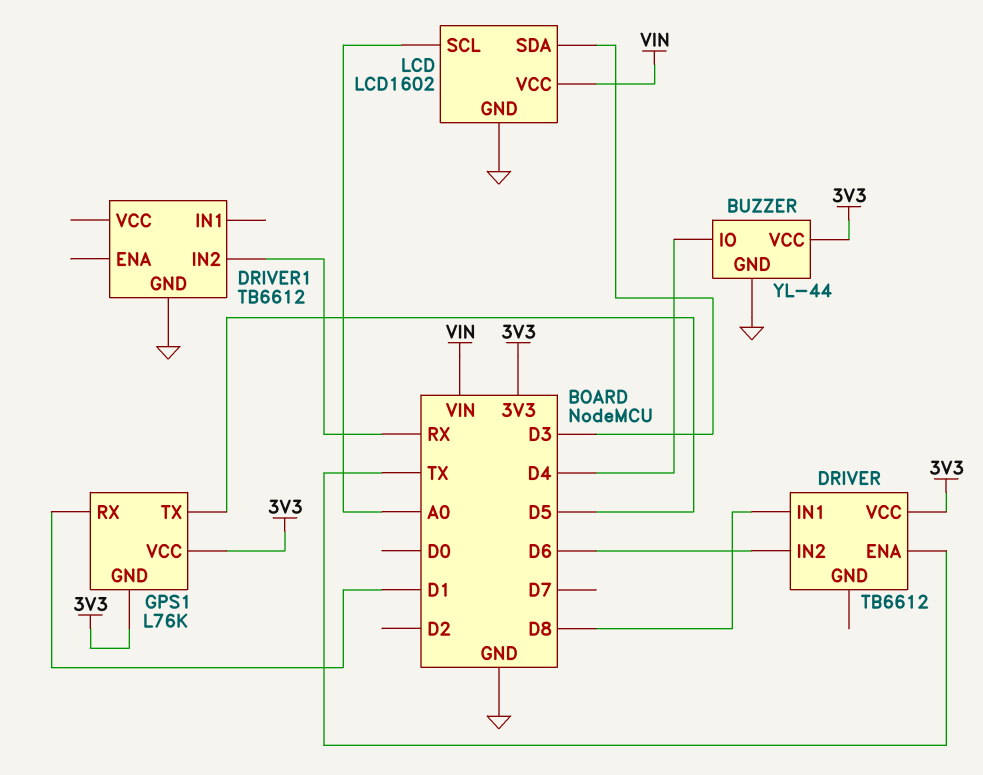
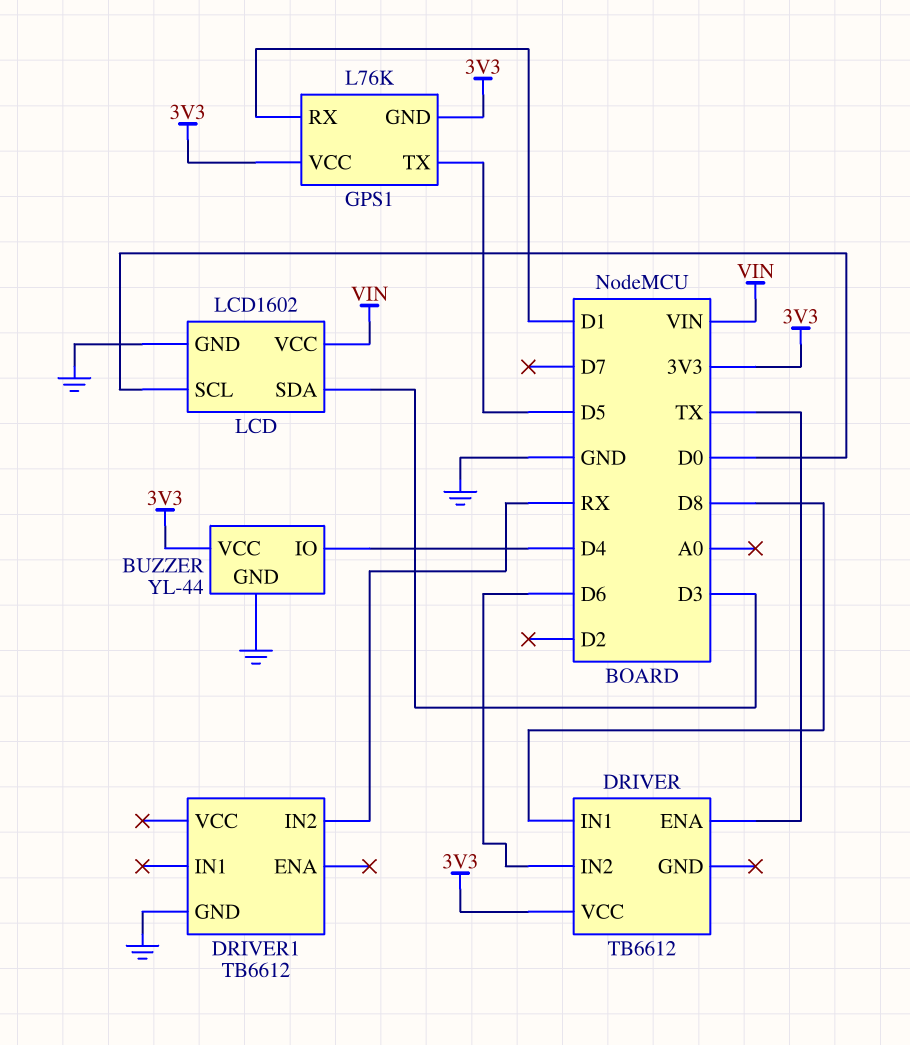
LCD pin SCL: A0 -> D0

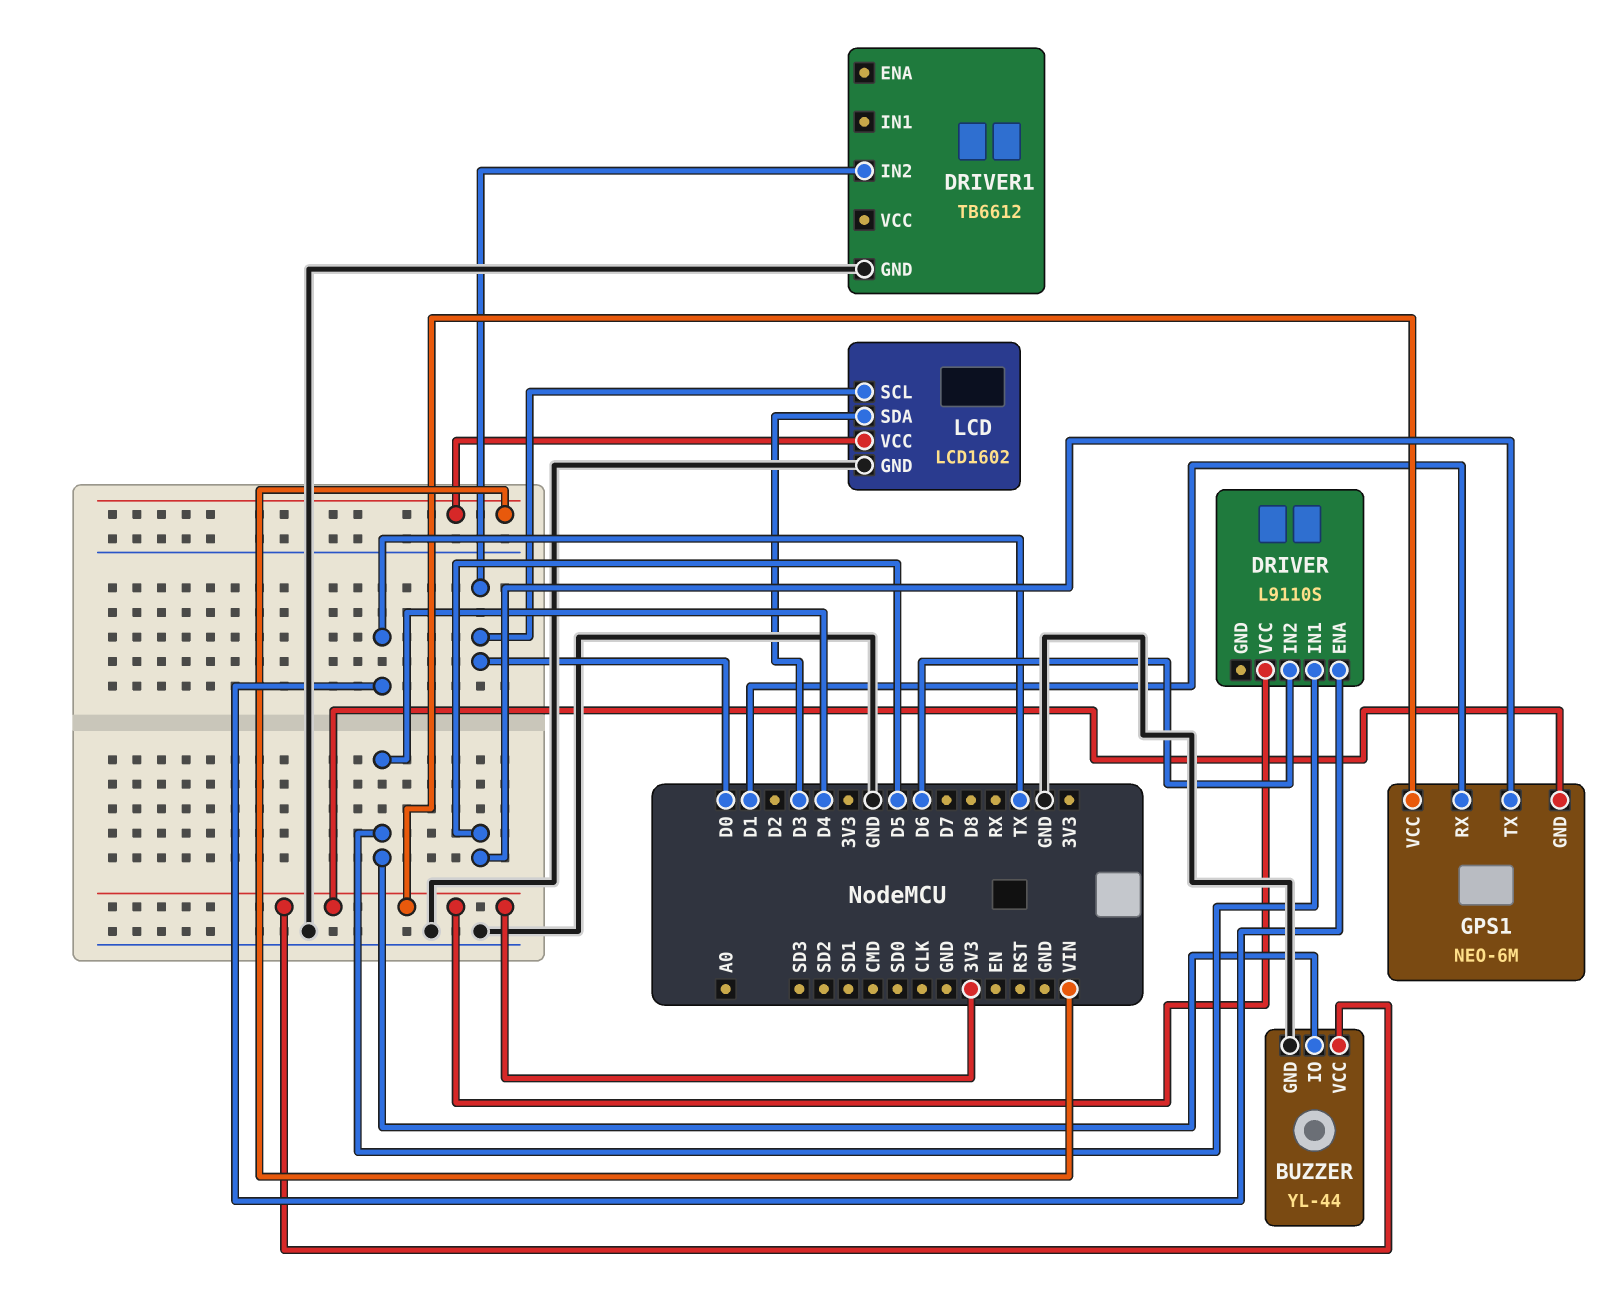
DRIVER: TB6612 -> L9110S
DRIVER pin IN1: D8 -> D4
DRIVER1 pin IN2: RX -> D0
GPS1: L76K -> NEO-6M

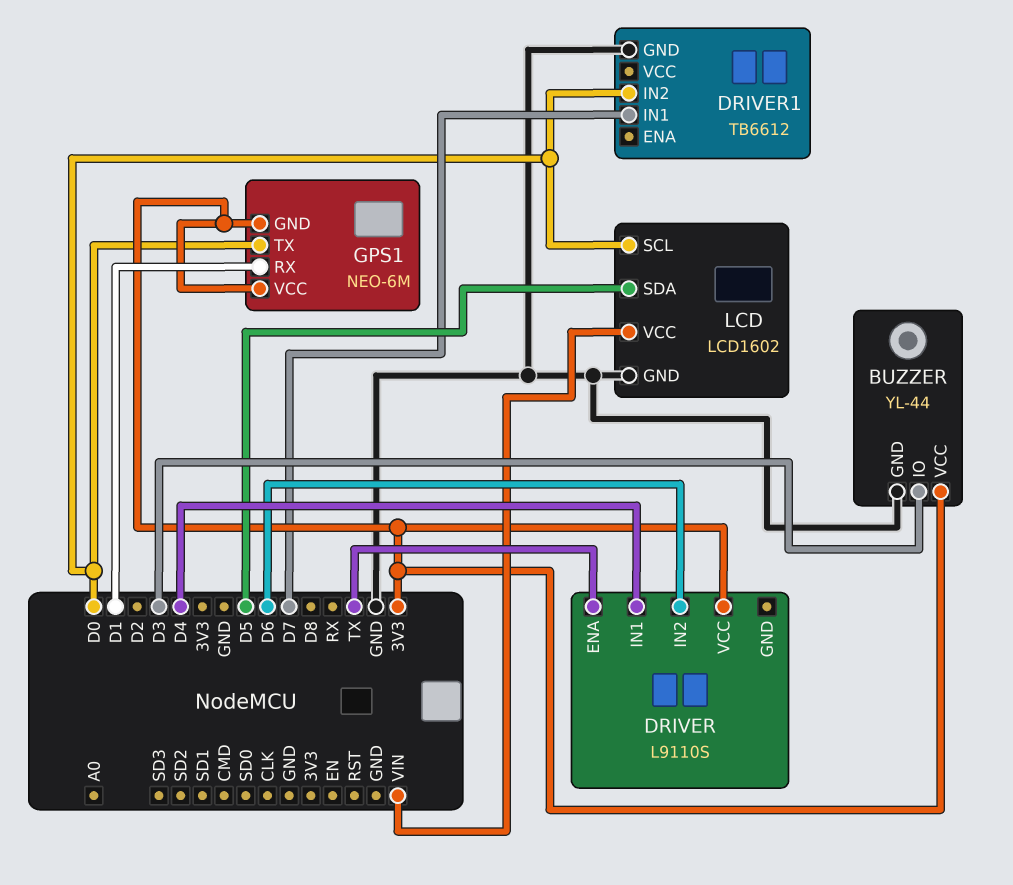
BUZZER pin IO: D4 -> D3
DRIVER1 pin IN1: none -> D7
GPS1 pin TX: D5 -> D0
LCD pin SDA: D3 -> D5

